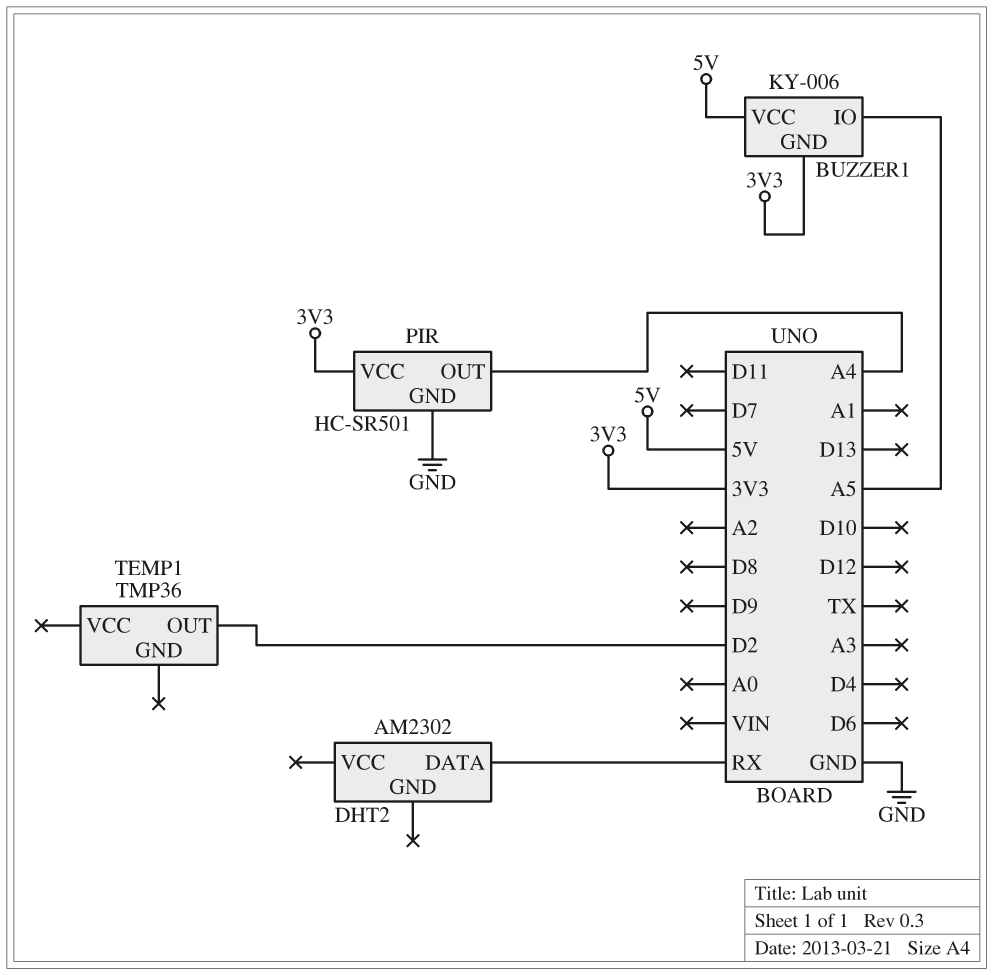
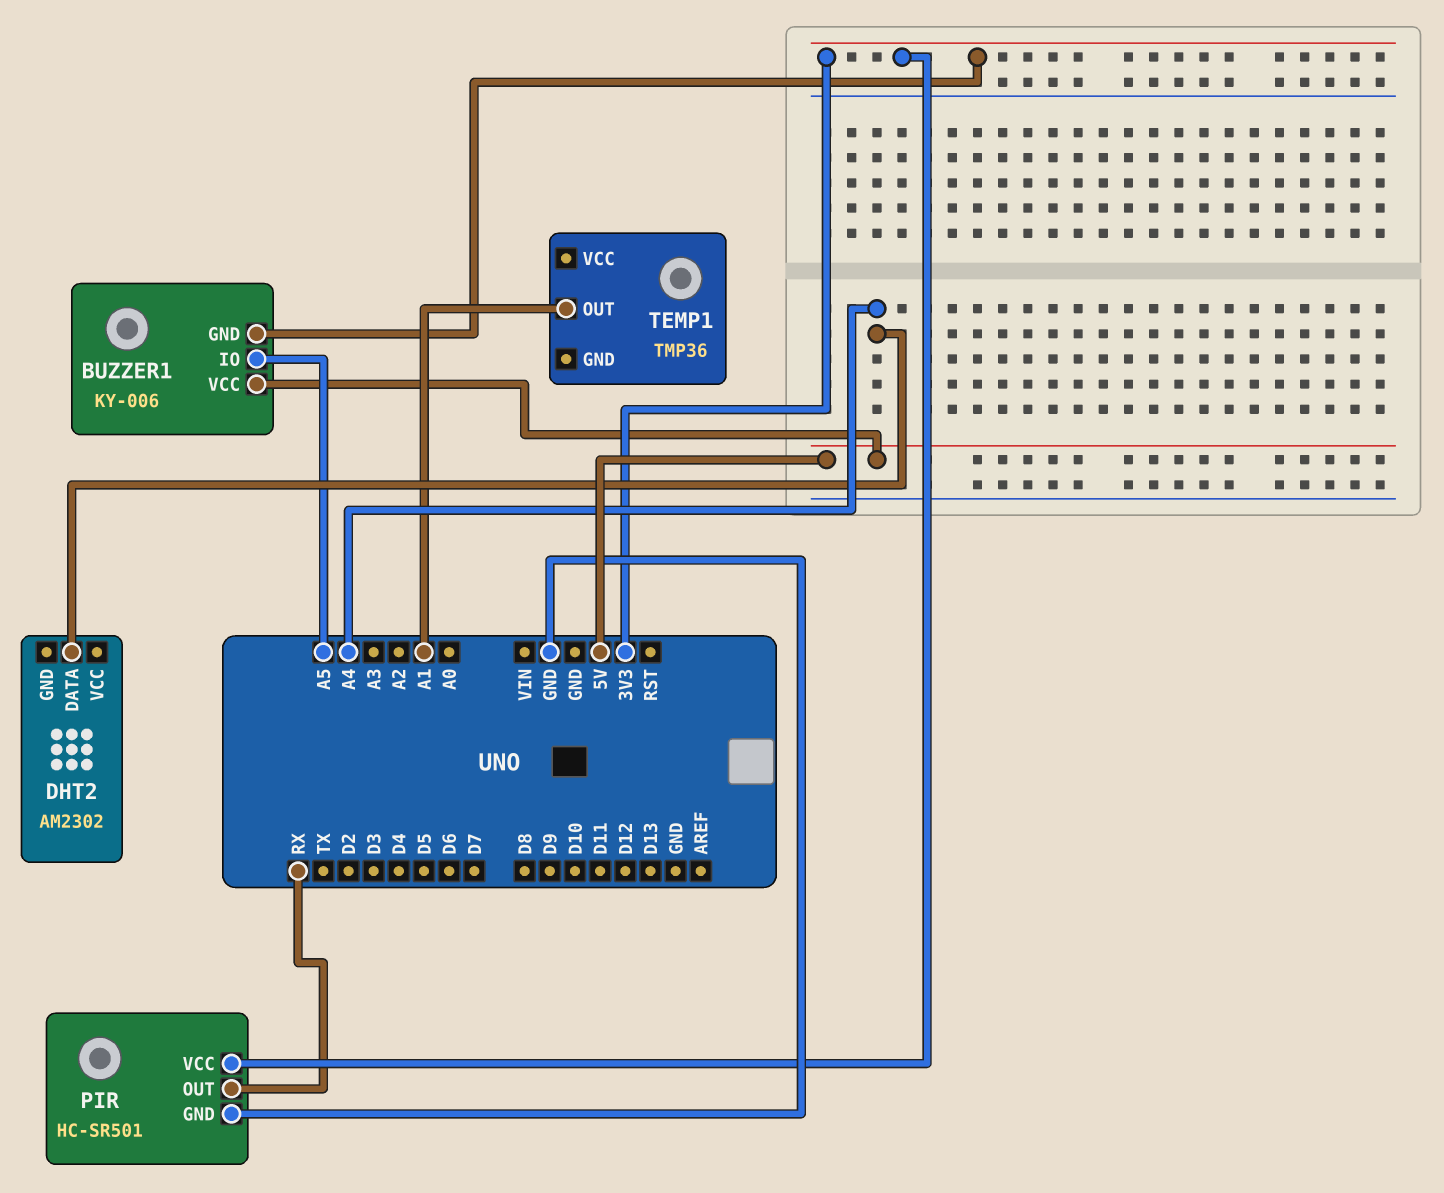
DHT2 pin DATA: RX -> A4
PIR pin OUT: A4 -> RX
TEMP1 pin OUT: D2 -> A1

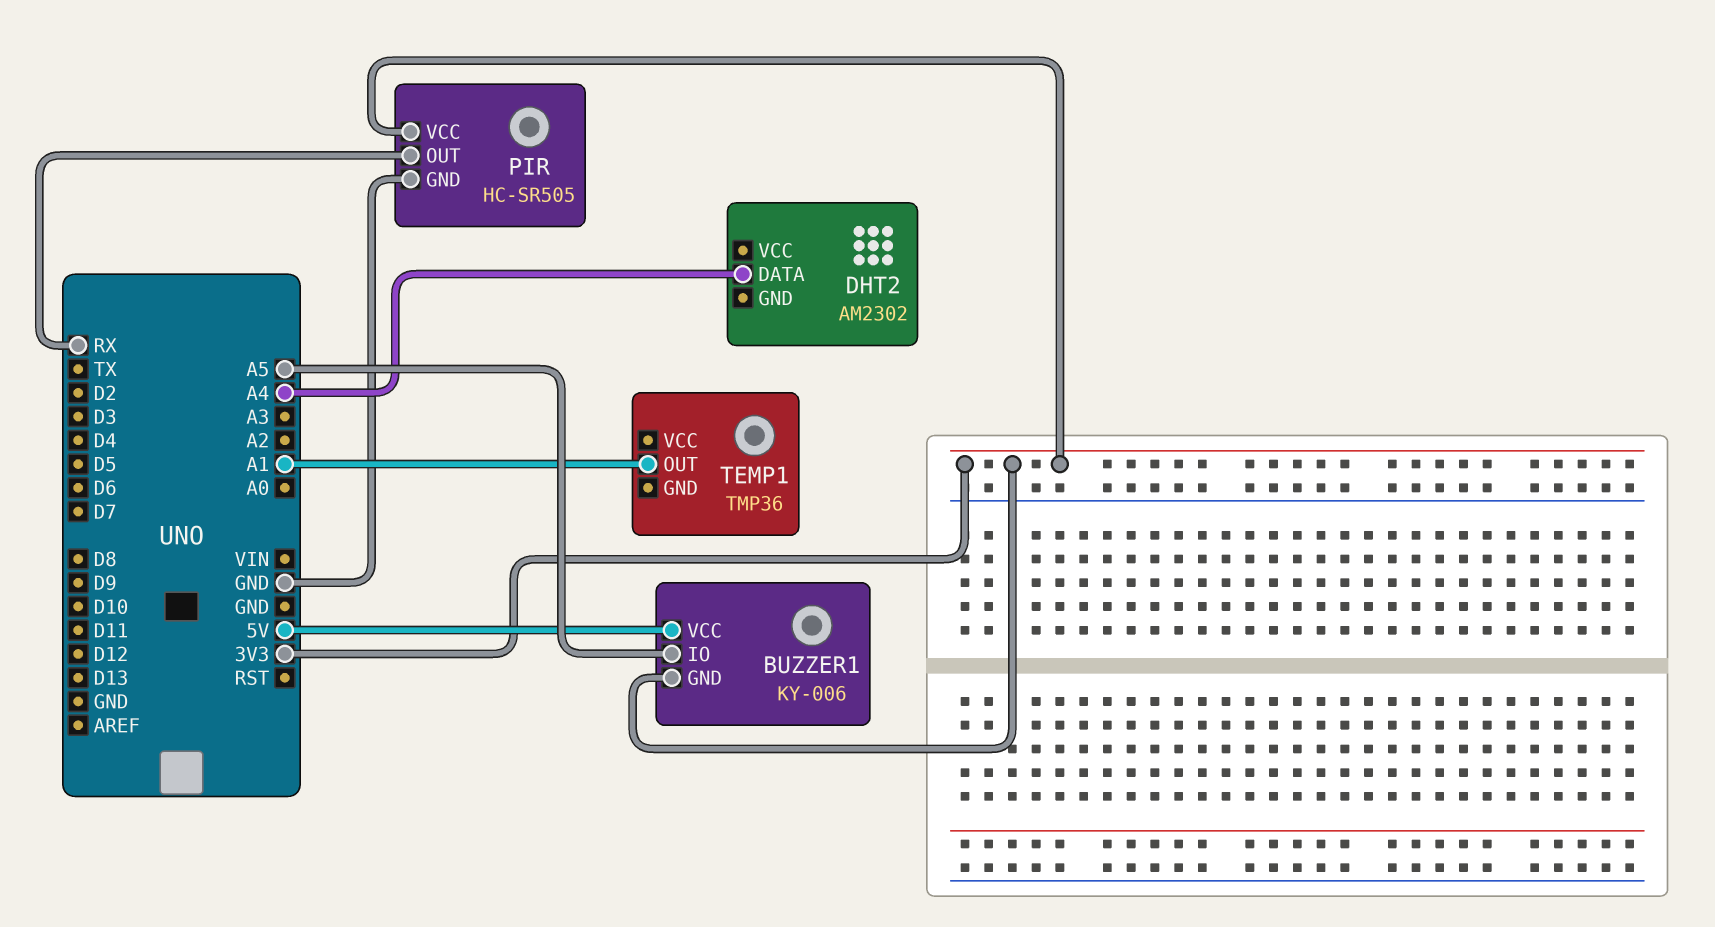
PIR: HC-SR501 -> HC-SR505

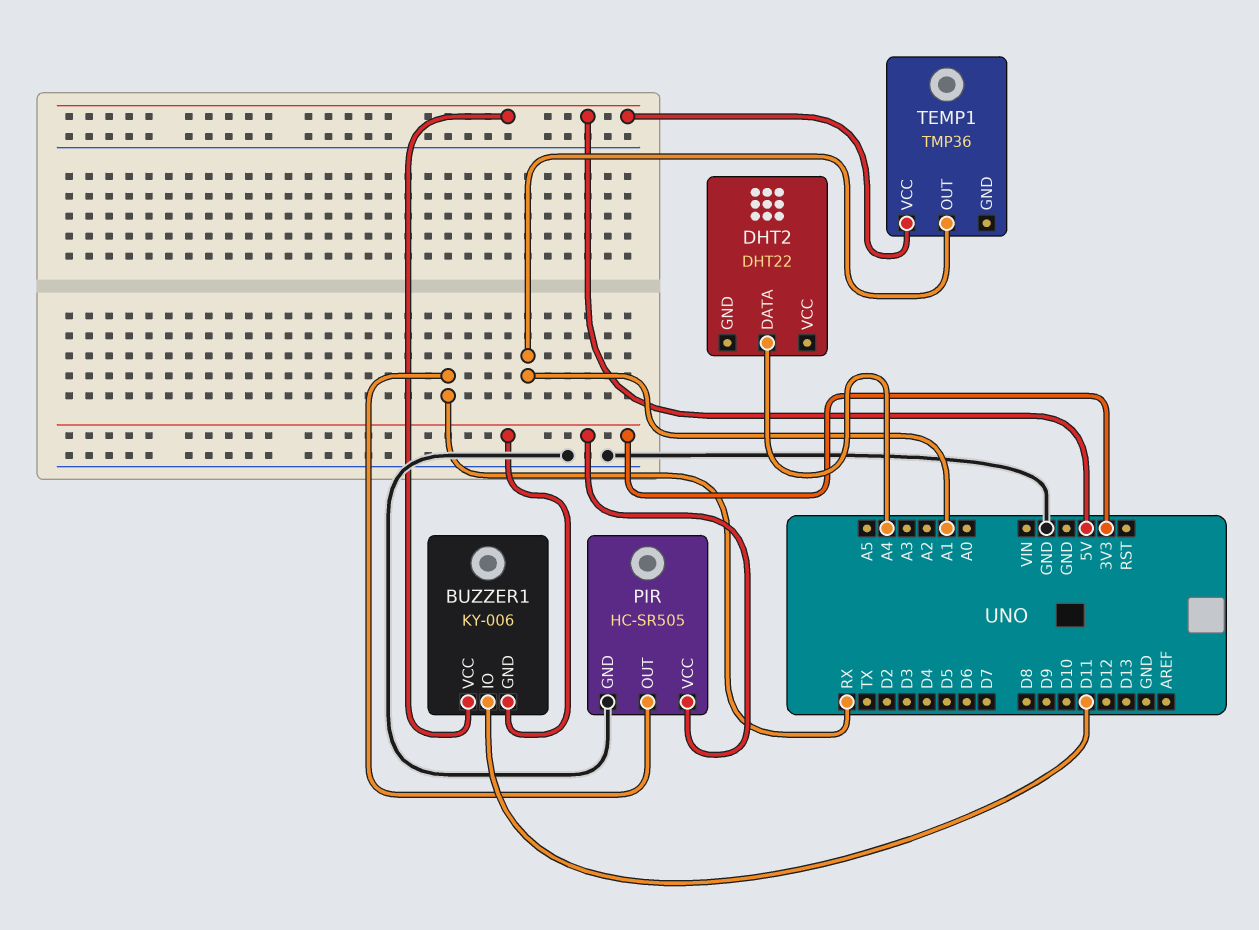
BUZZER1 pin IO: A5 -> D11
DHT2: AM2302 -> DHT22
TEMP1 pin VCC: none -> 5V

